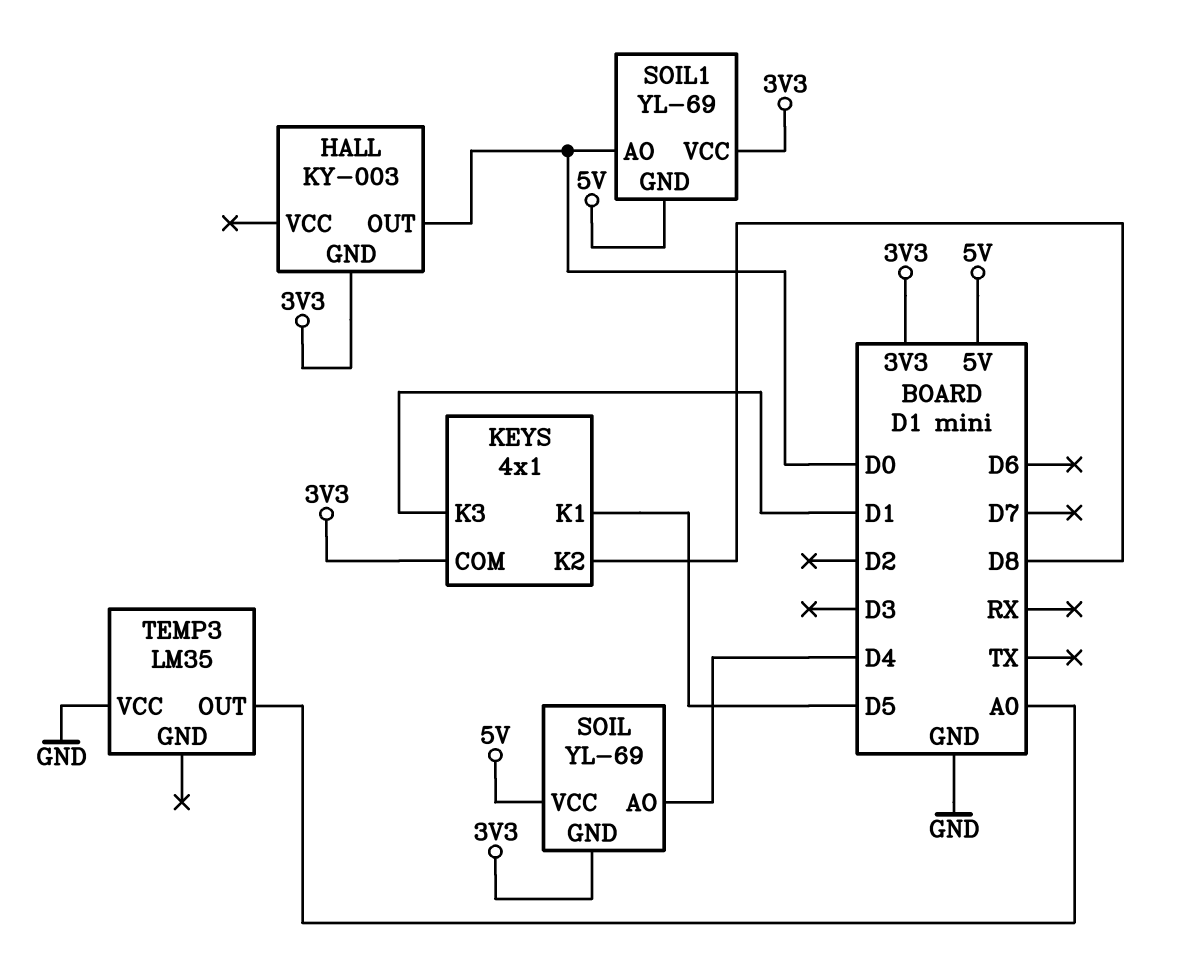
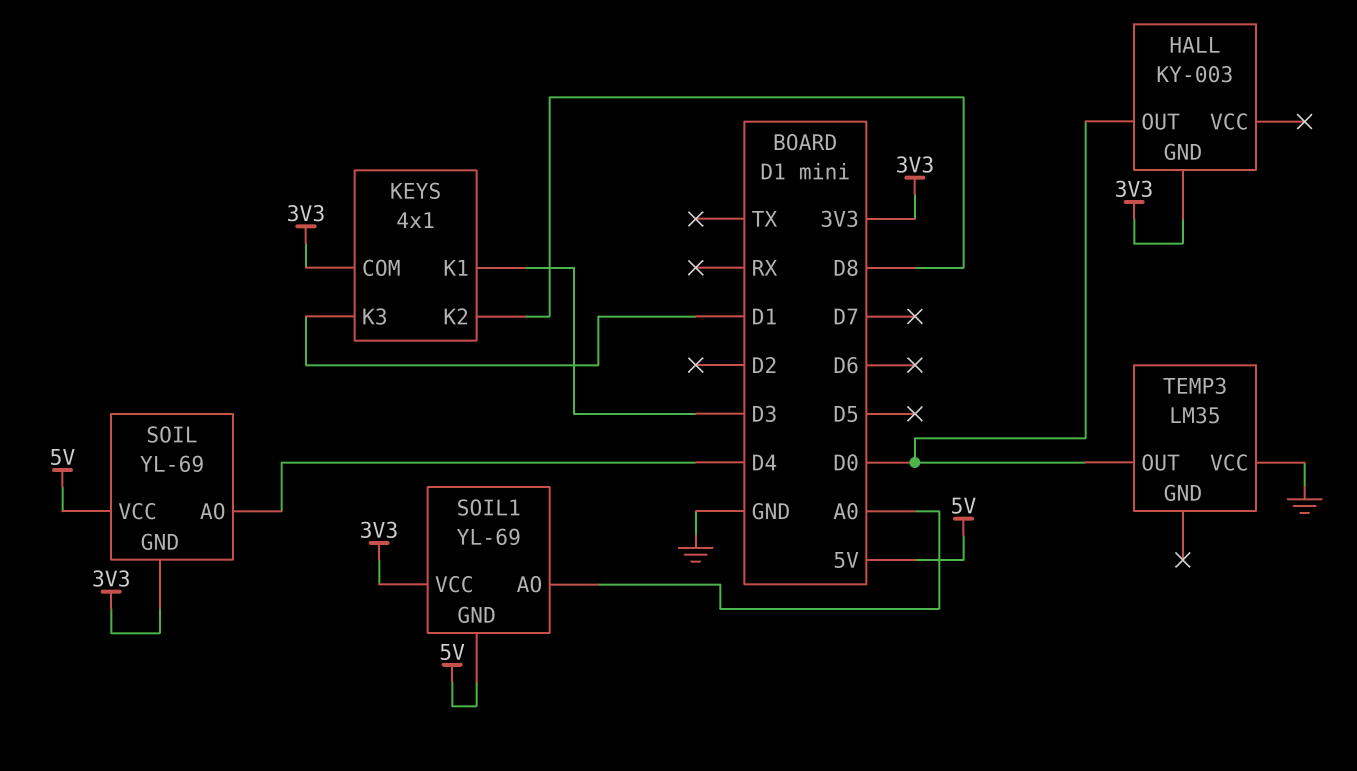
KEYS pin K1: D5 -> D3
SOIL1 pin AO: D0 -> A0
TEMP3 pin OUT: A0 -> D0

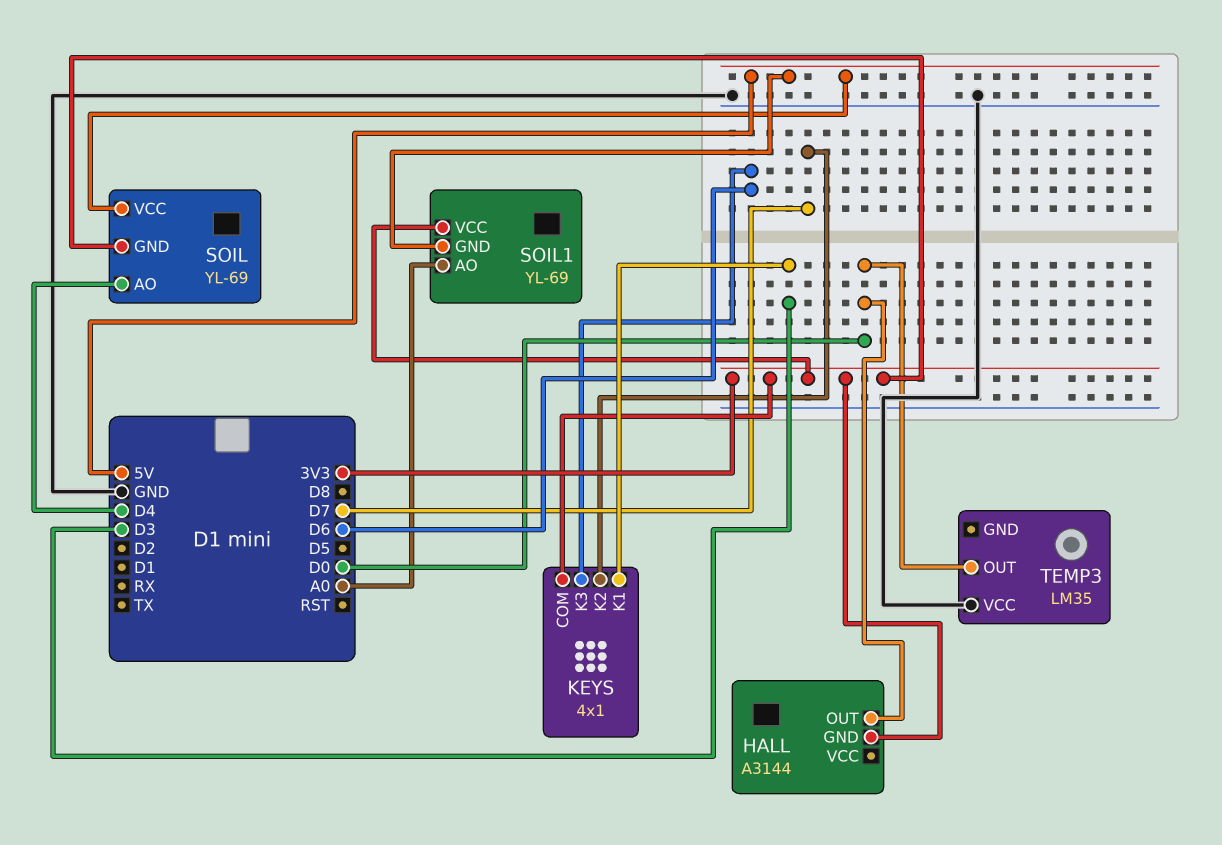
HALL: KY-003 -> A3144
KEYS pin K2: D8 -> D7
KEYS pin K3: D1 -> D6

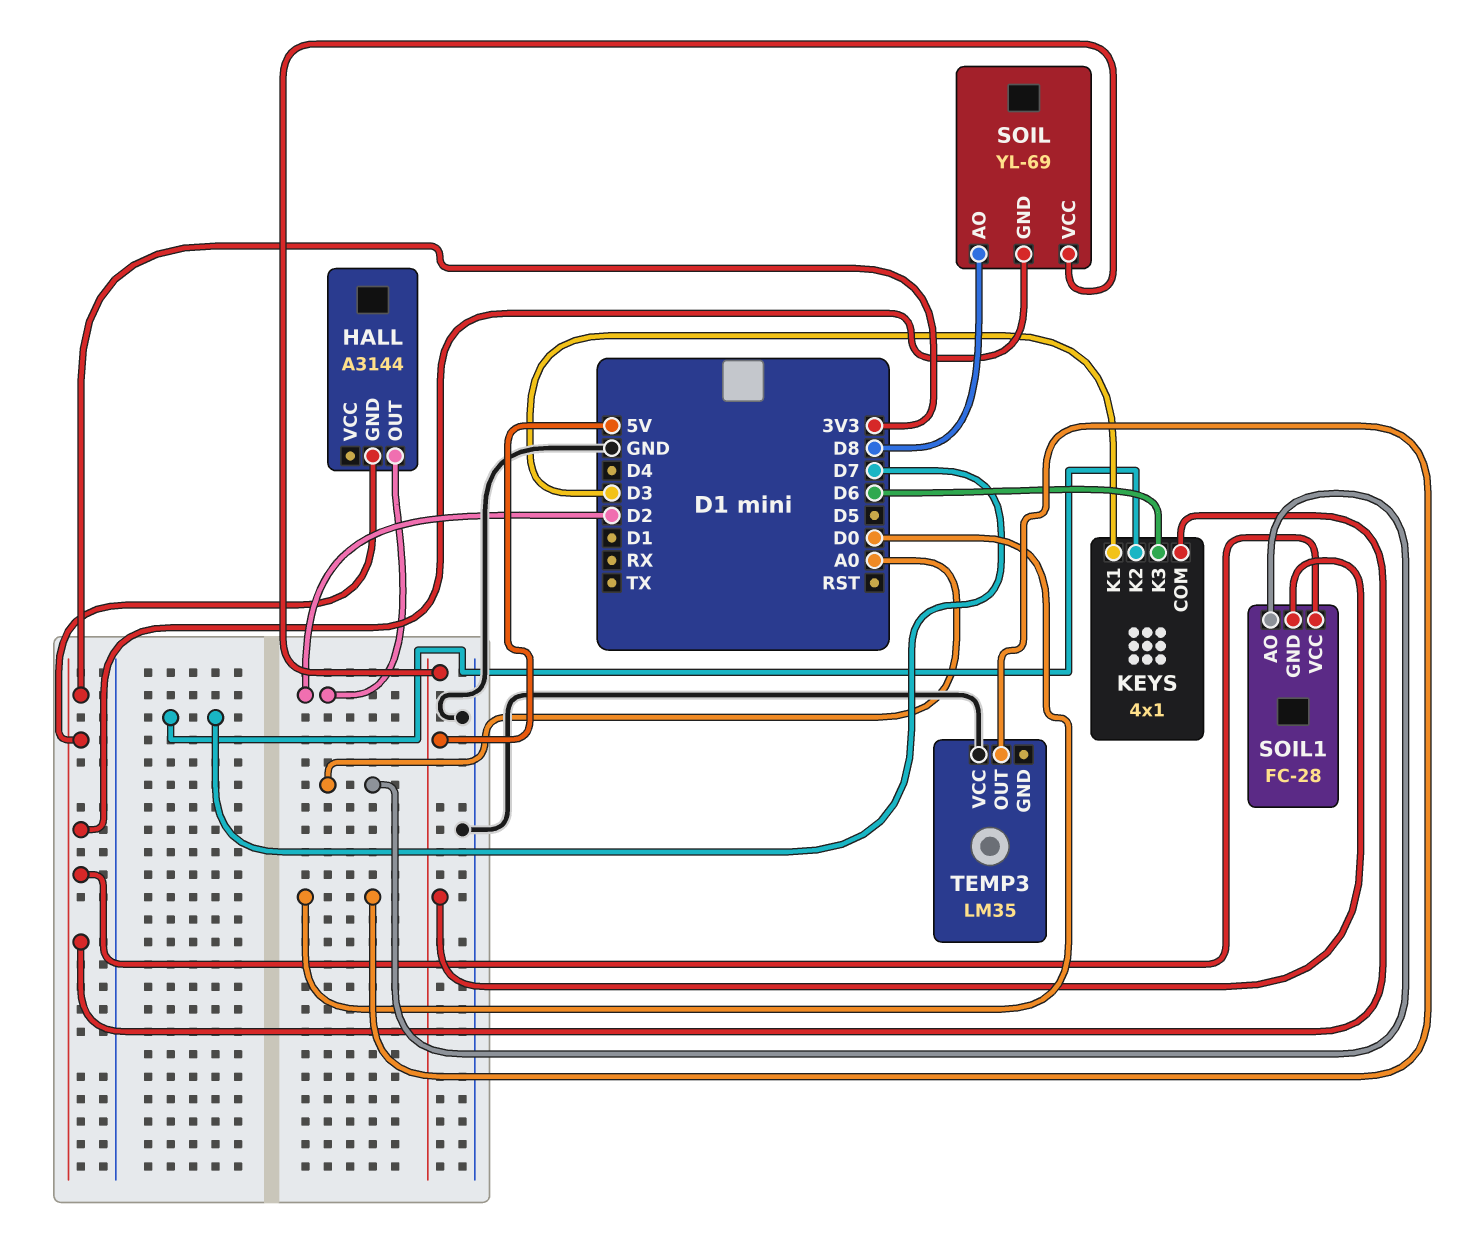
HALL pin OUT: D0 -> D2
SOIL pin AO: D4 -> D8
SOIL1: YL-69 -> FC-28

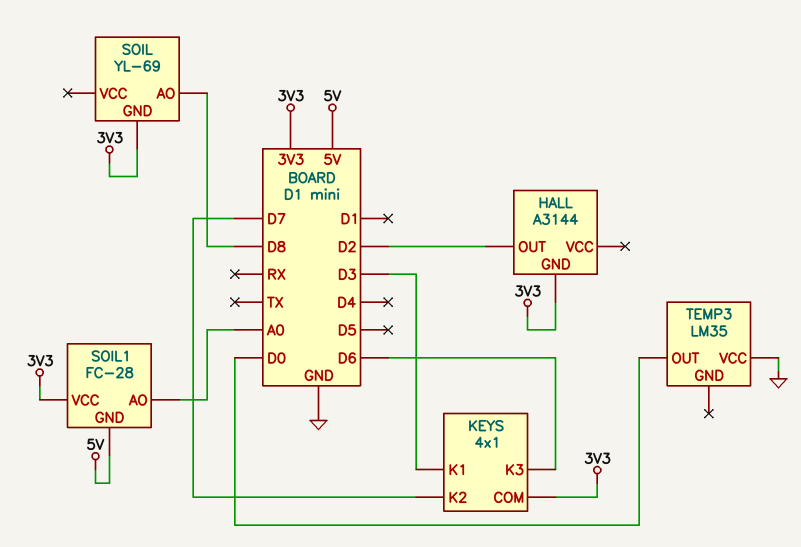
SOIL pin VCC: 5V -> none

